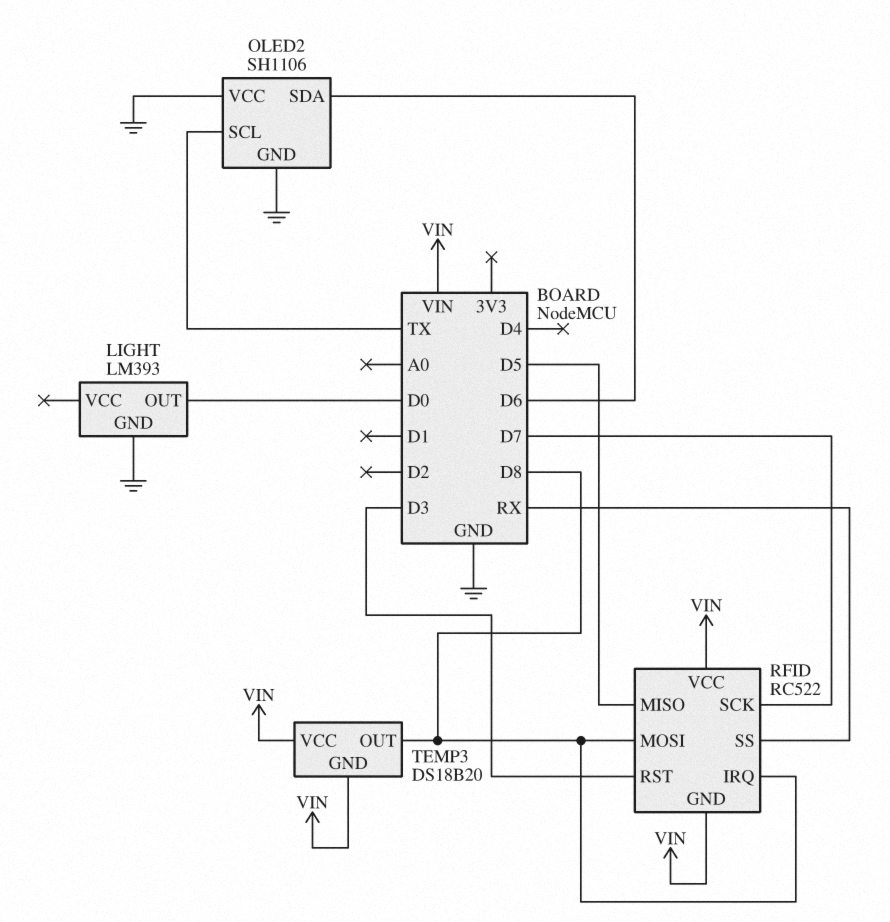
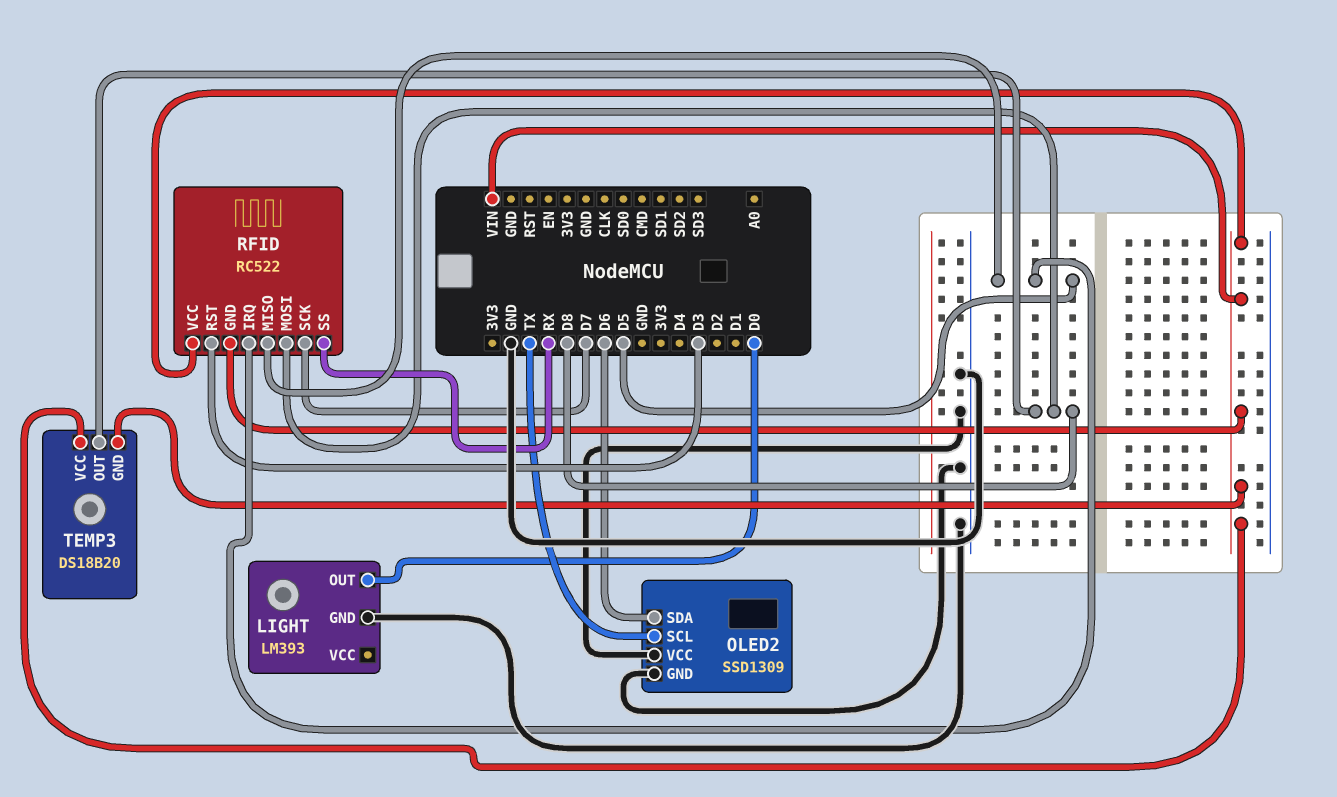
OLED2: SH1106 -> SSD1309
RFID pin IRQ: D8 -> D5

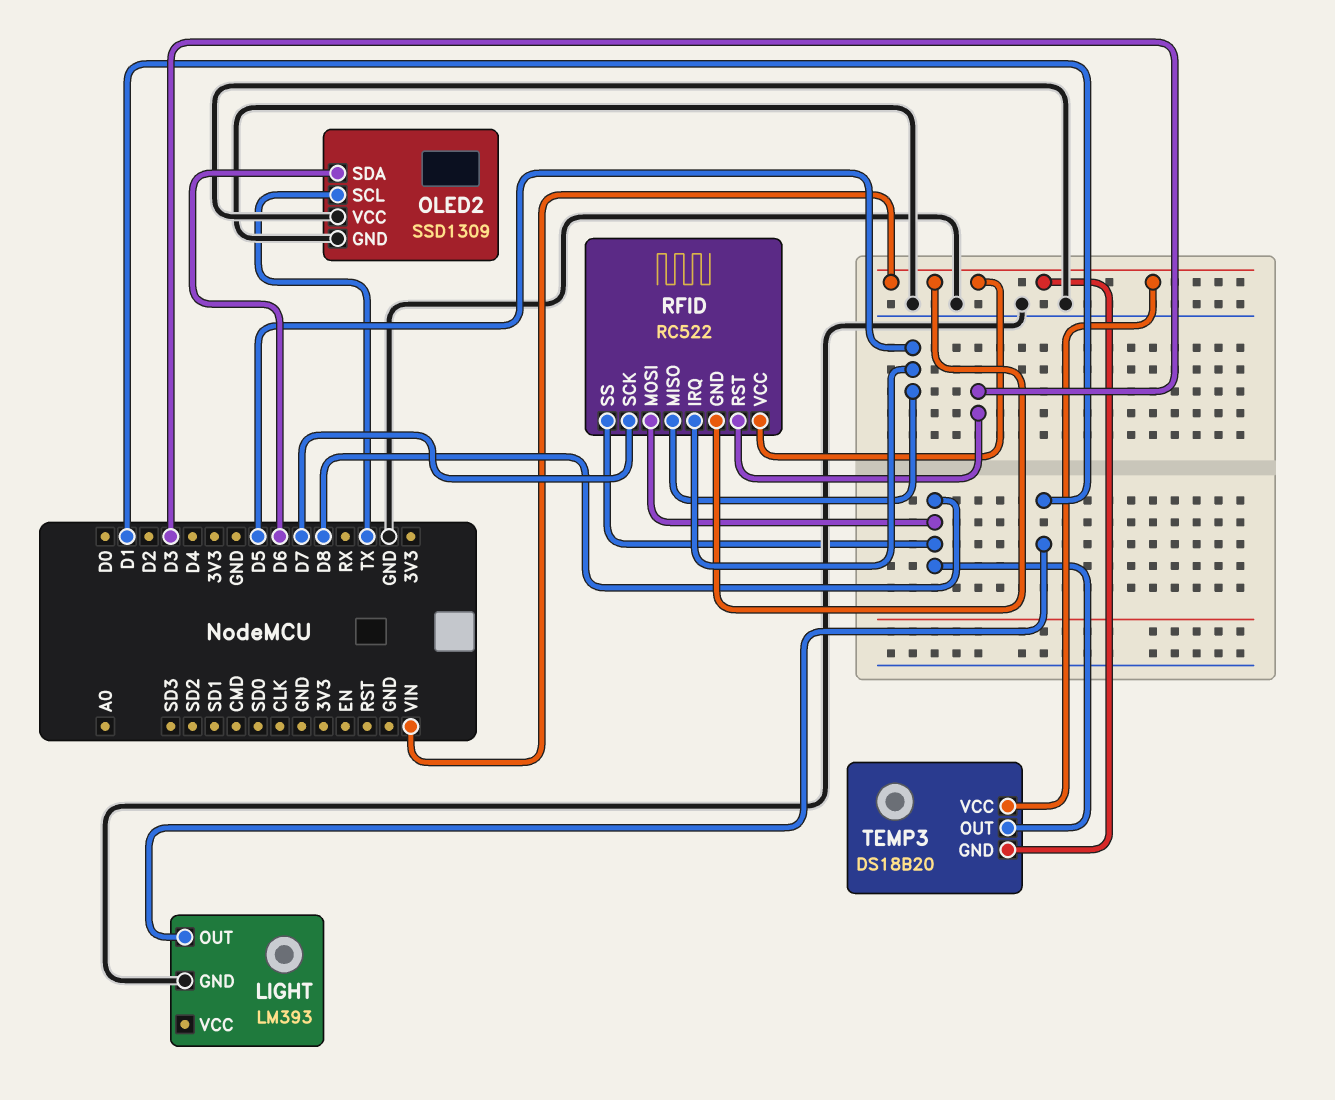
LIGHT pin OUT: D0 -> D1
RFID pin SS: RX -> D8

